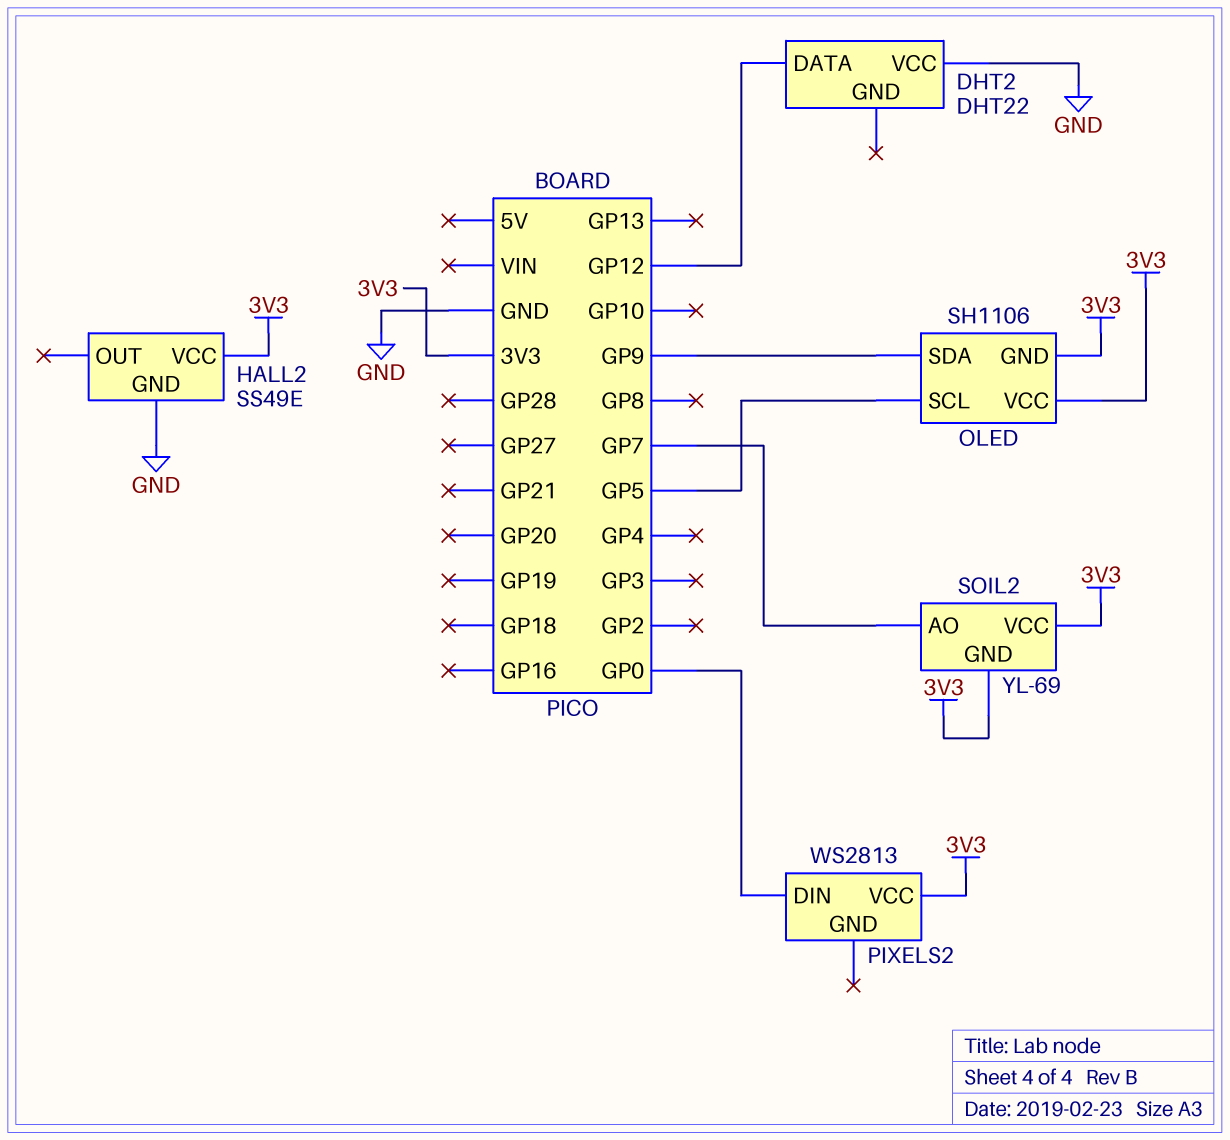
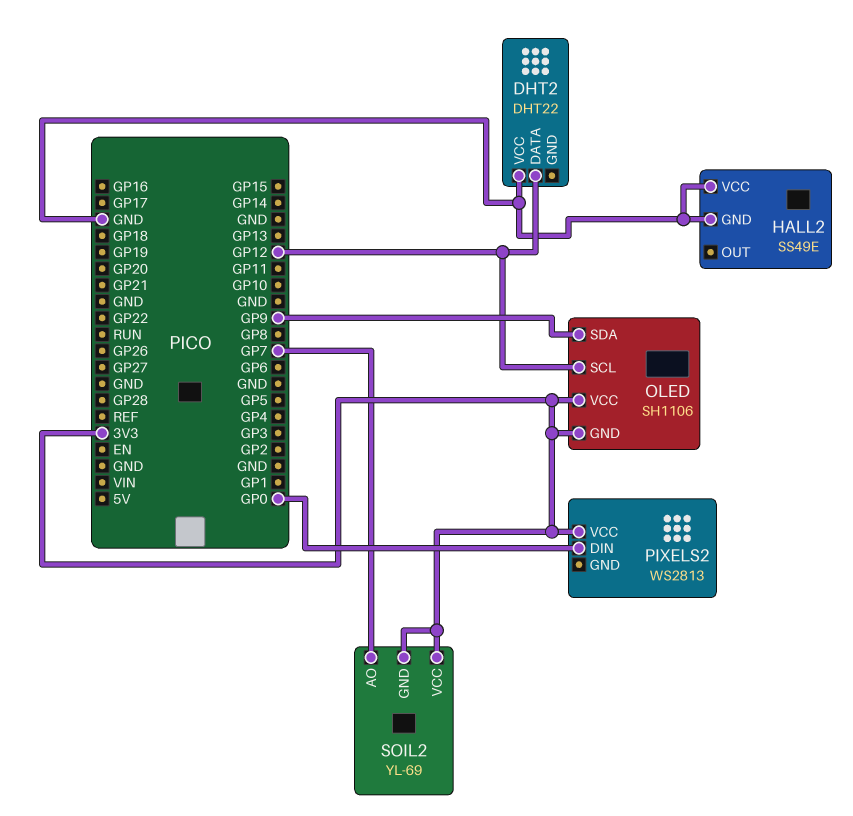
HALL2 pin VCC: 3V3 -> GND
OLED pin SCL: GP5 -> GP12

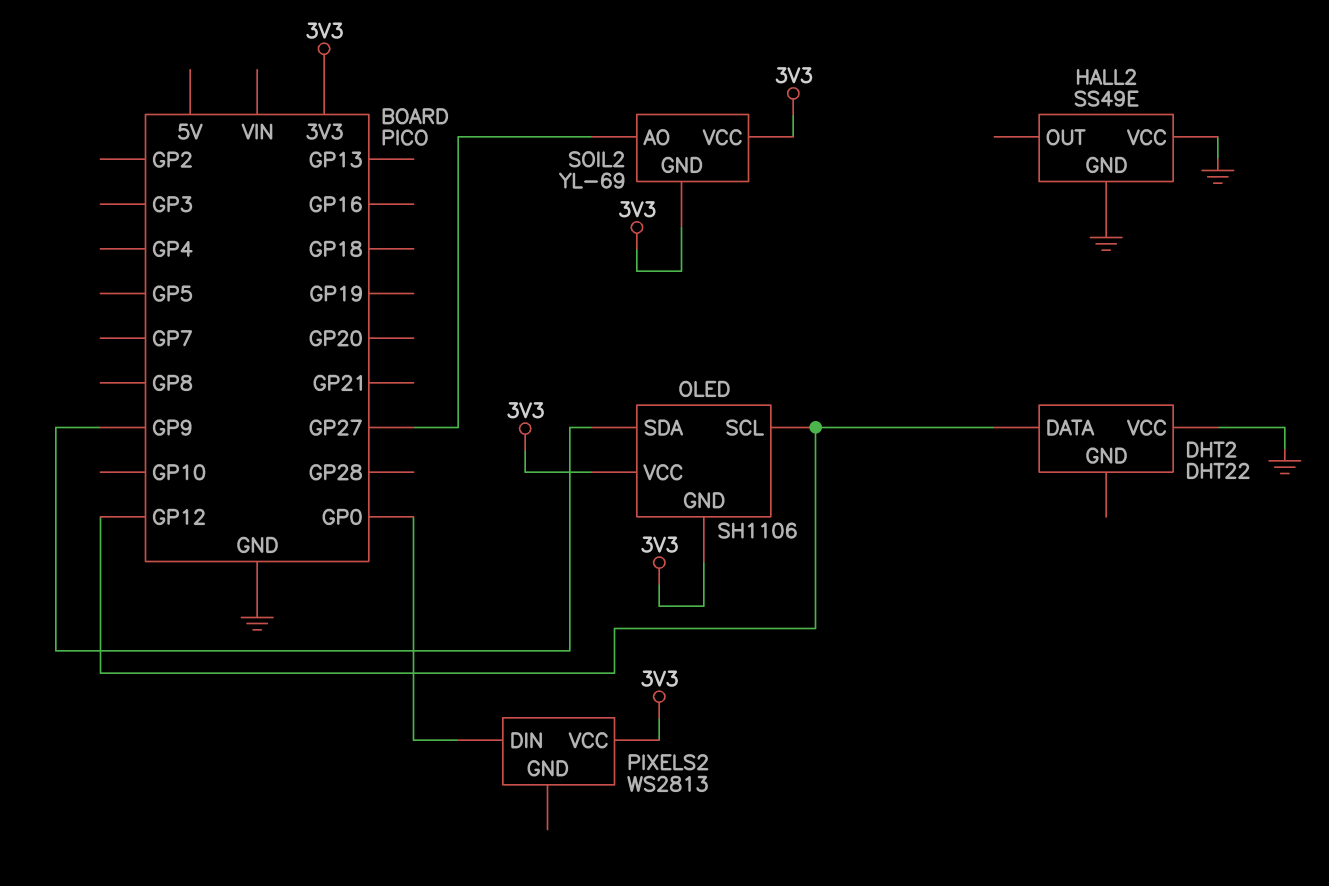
SOIL2 pin AO: GP7 -> GP27

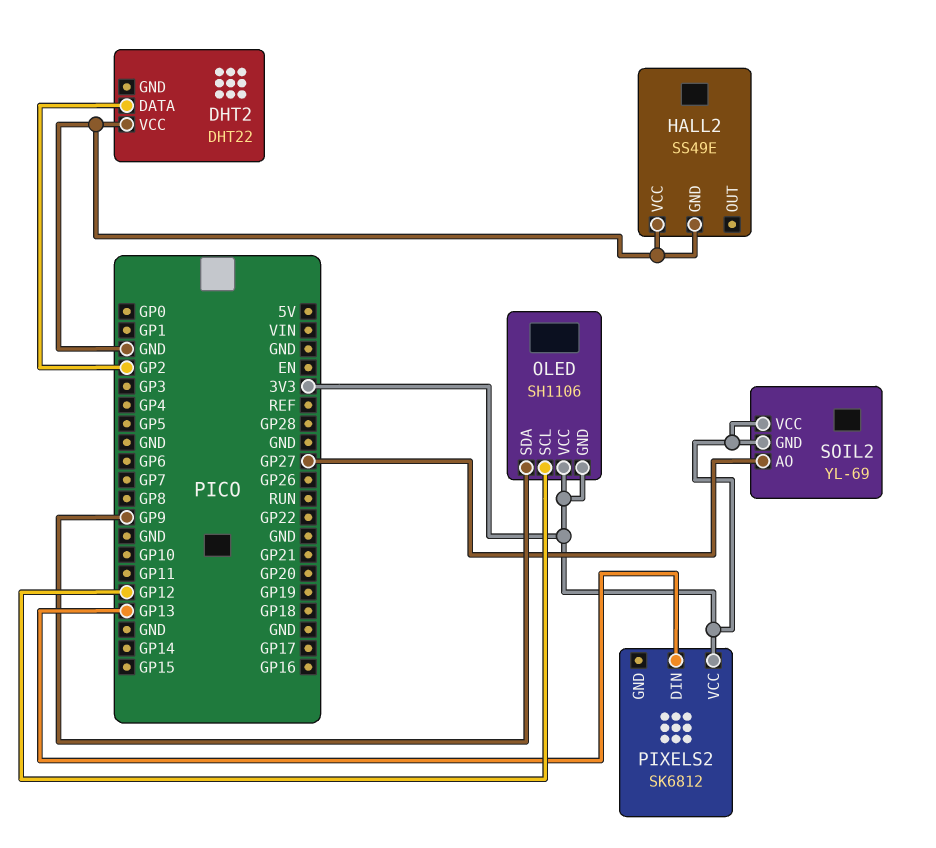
DHT2 pin DATA: GP12 -> GP2
PIXELS2: WS2813 -> SK6812
PIXELS2 pin DIN: GP0 -> GP13

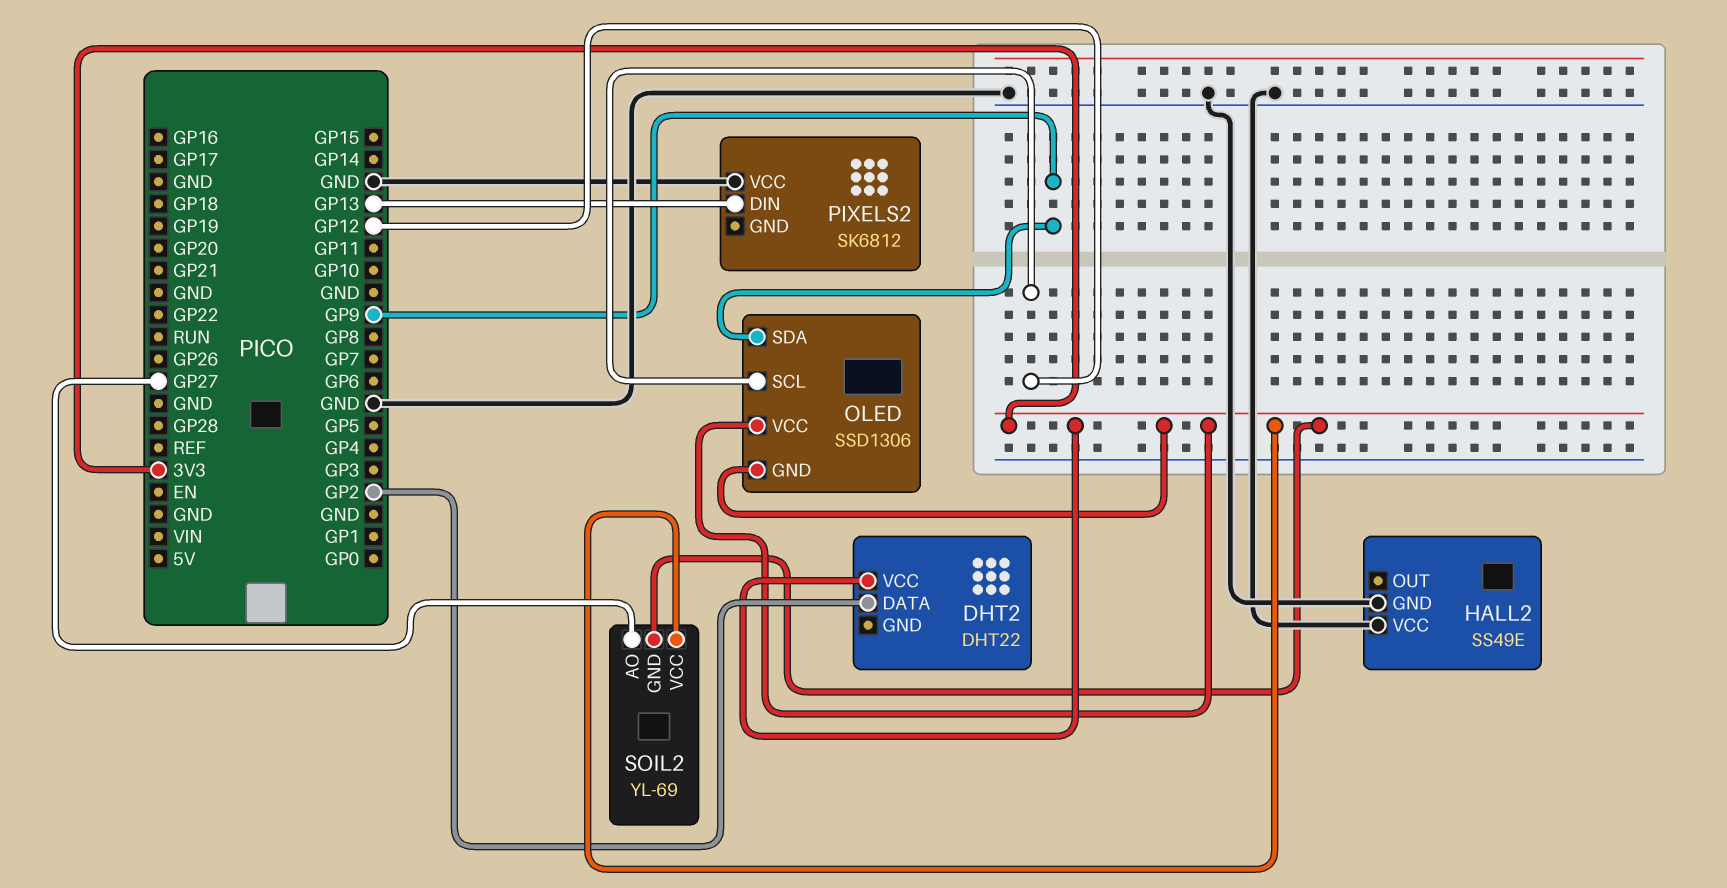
DHT2 pin VCC: GND -> 3V3
OLED: SH1106 -> SSD1306
PIXELS2 pin VCC: 3V3 -> GND

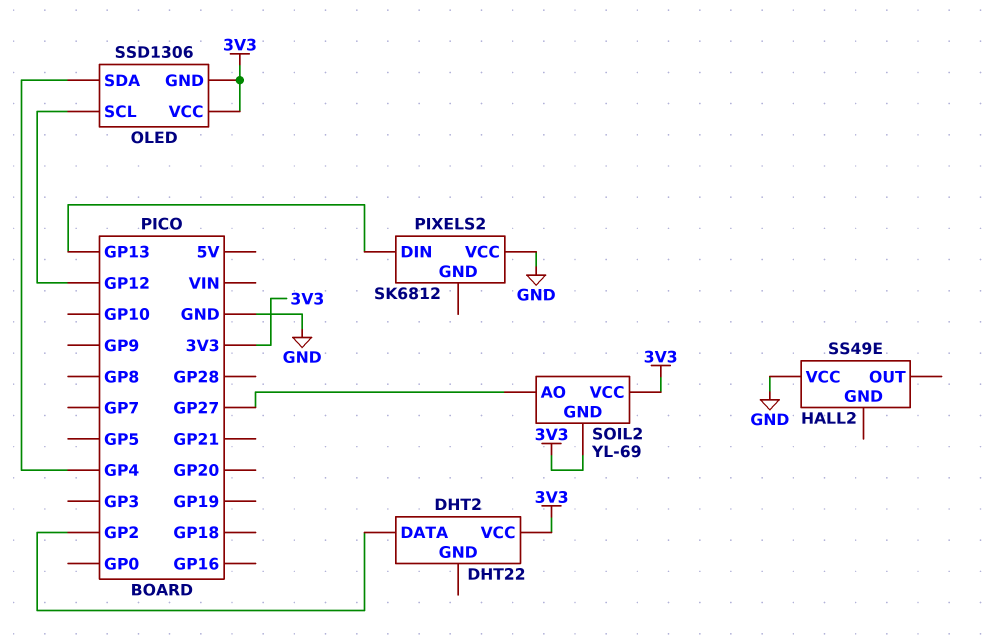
HALL2 pin GND: GND -> none
OLED pin SDA: GP9 -> GP4

